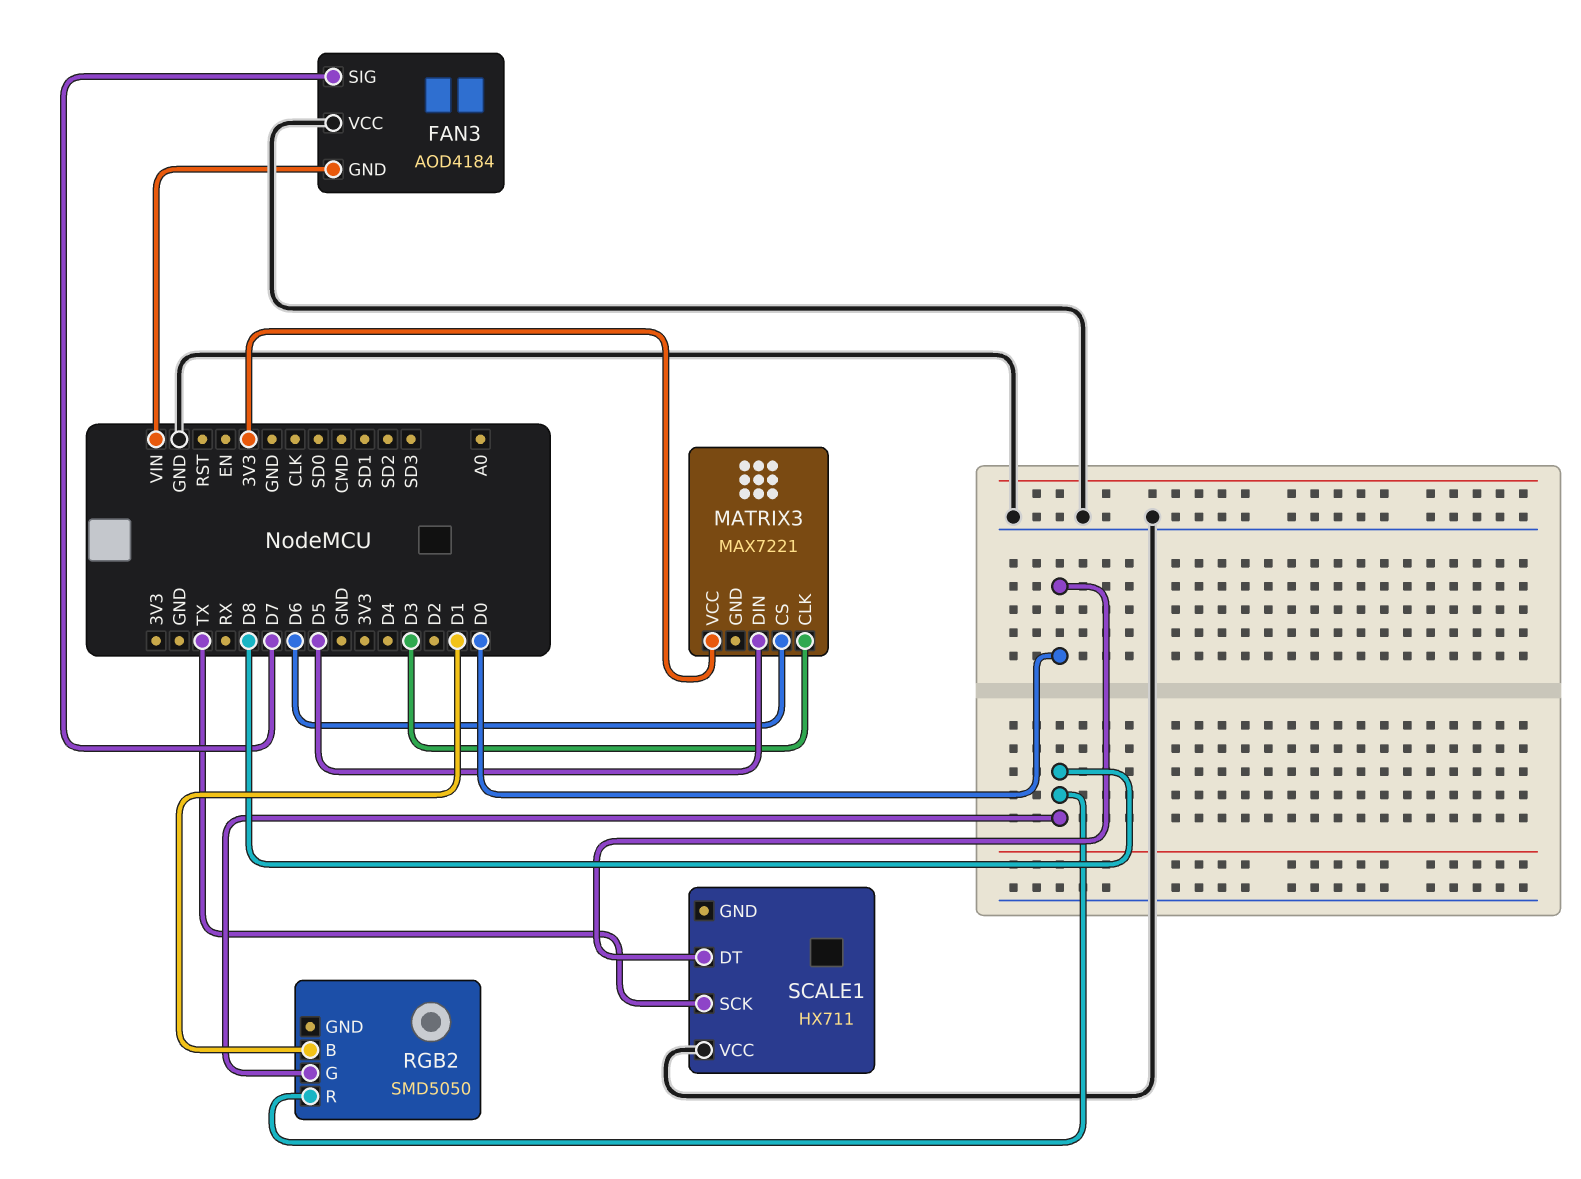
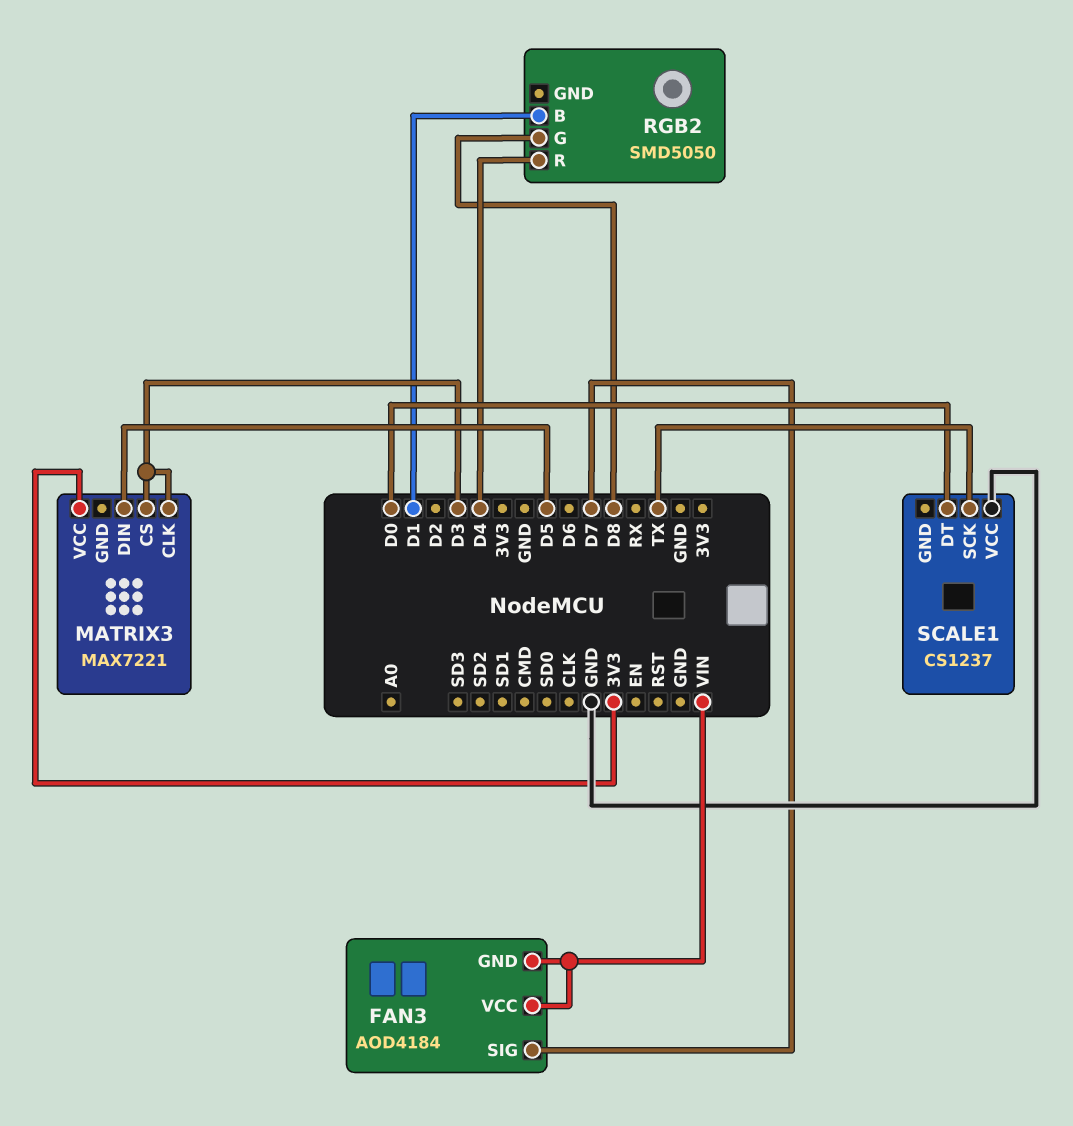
FAN3 pin VCC: GND -> VIN
MATRIX3 pin CS: D6 -> D3
RGB2 pin R: D8 -> D4
SCALE1: HX711 -> CS1237

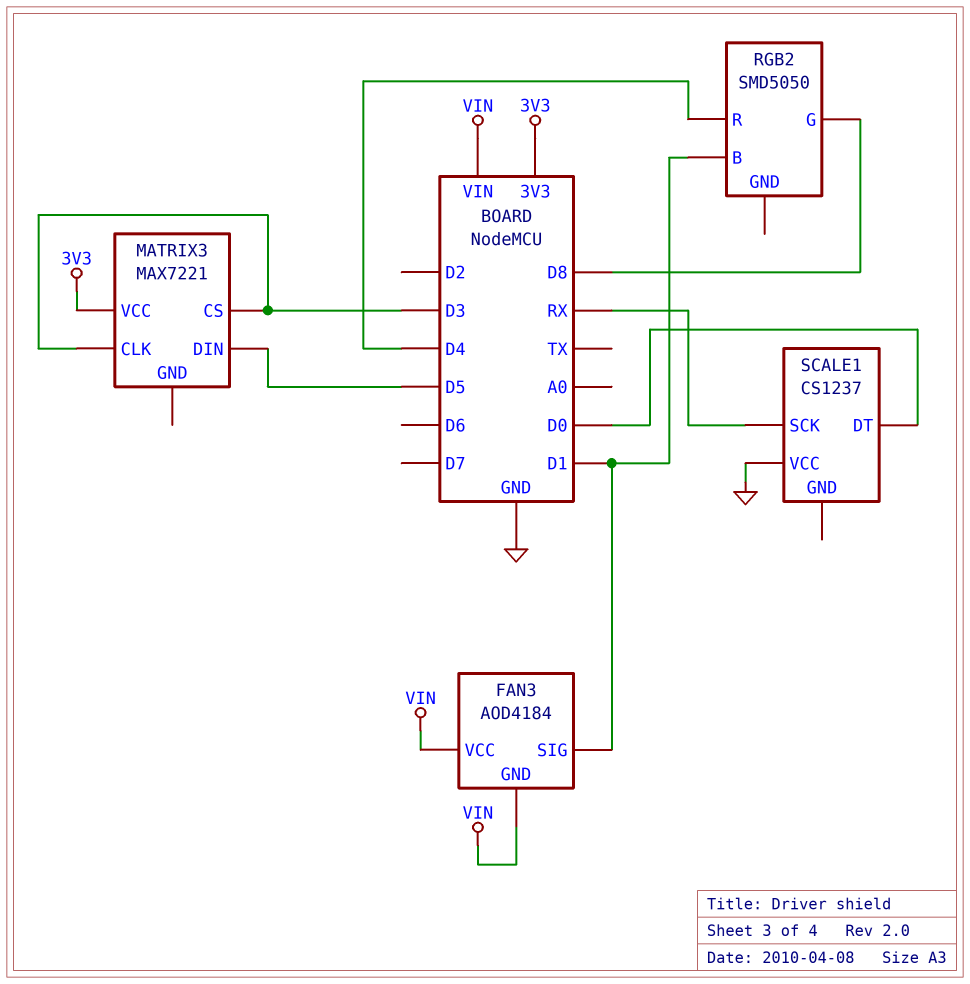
FAN3 pin SIG: D7 -> D1
SCALE1 pin SCK: TX -> RX

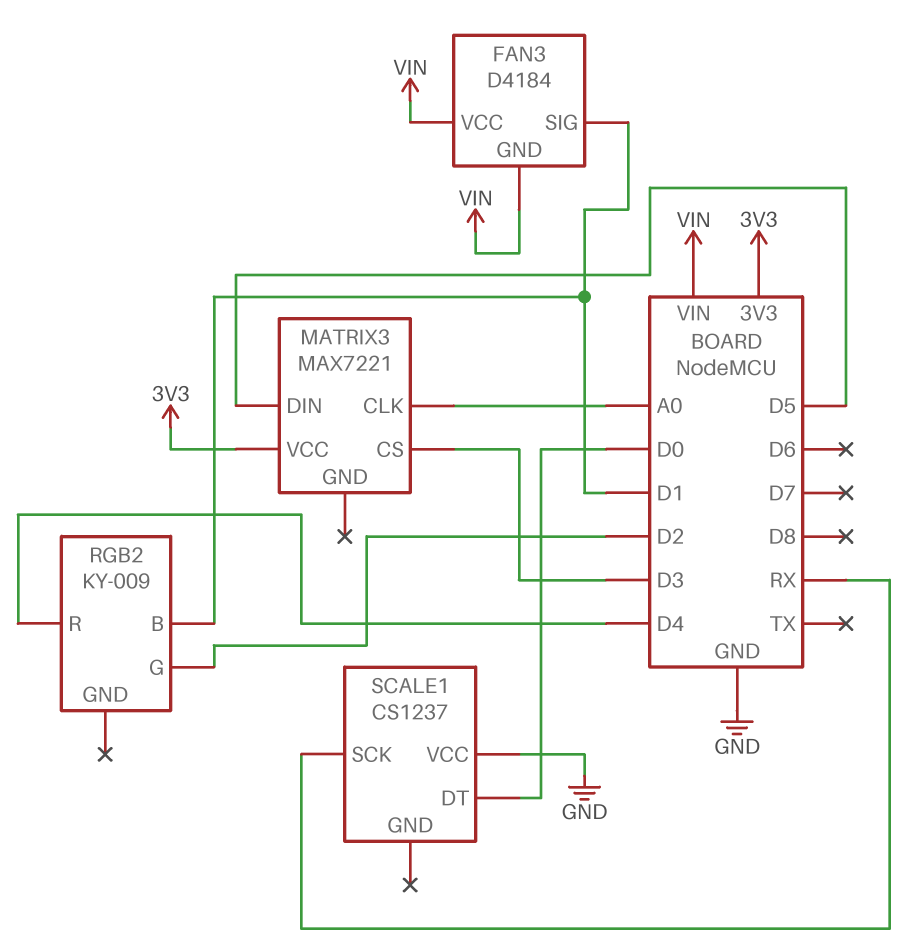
FAN3: AOD4184 -> D4184
MATRIX3 pin CLK: D3 -> A0
RGB2: SMD5050 -> KY-009
RGB2 pin G: D8 -> D2

